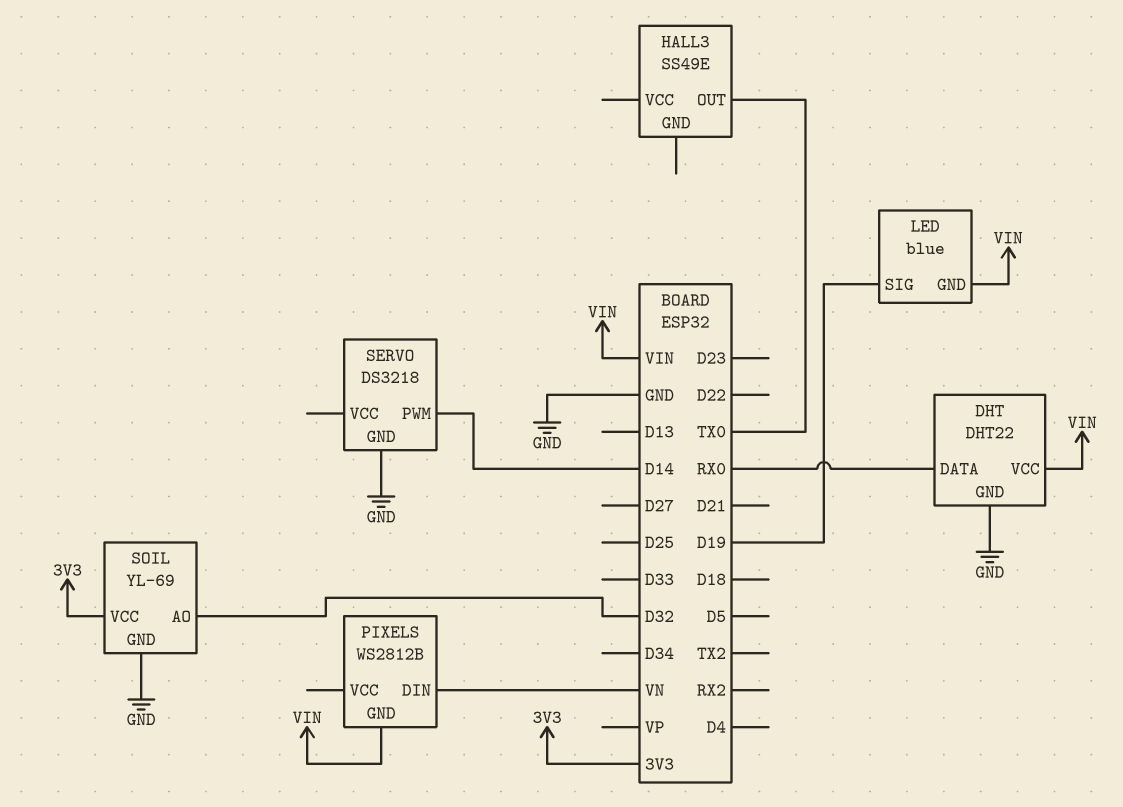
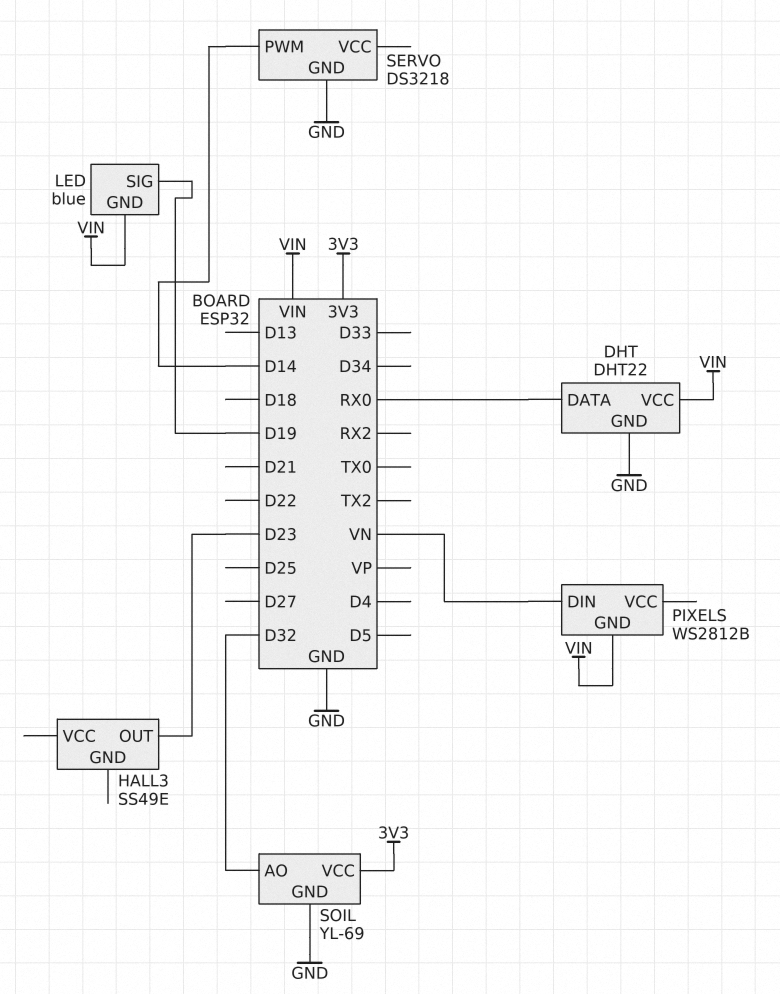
HALL3 pin OUT: TX0 -> D23

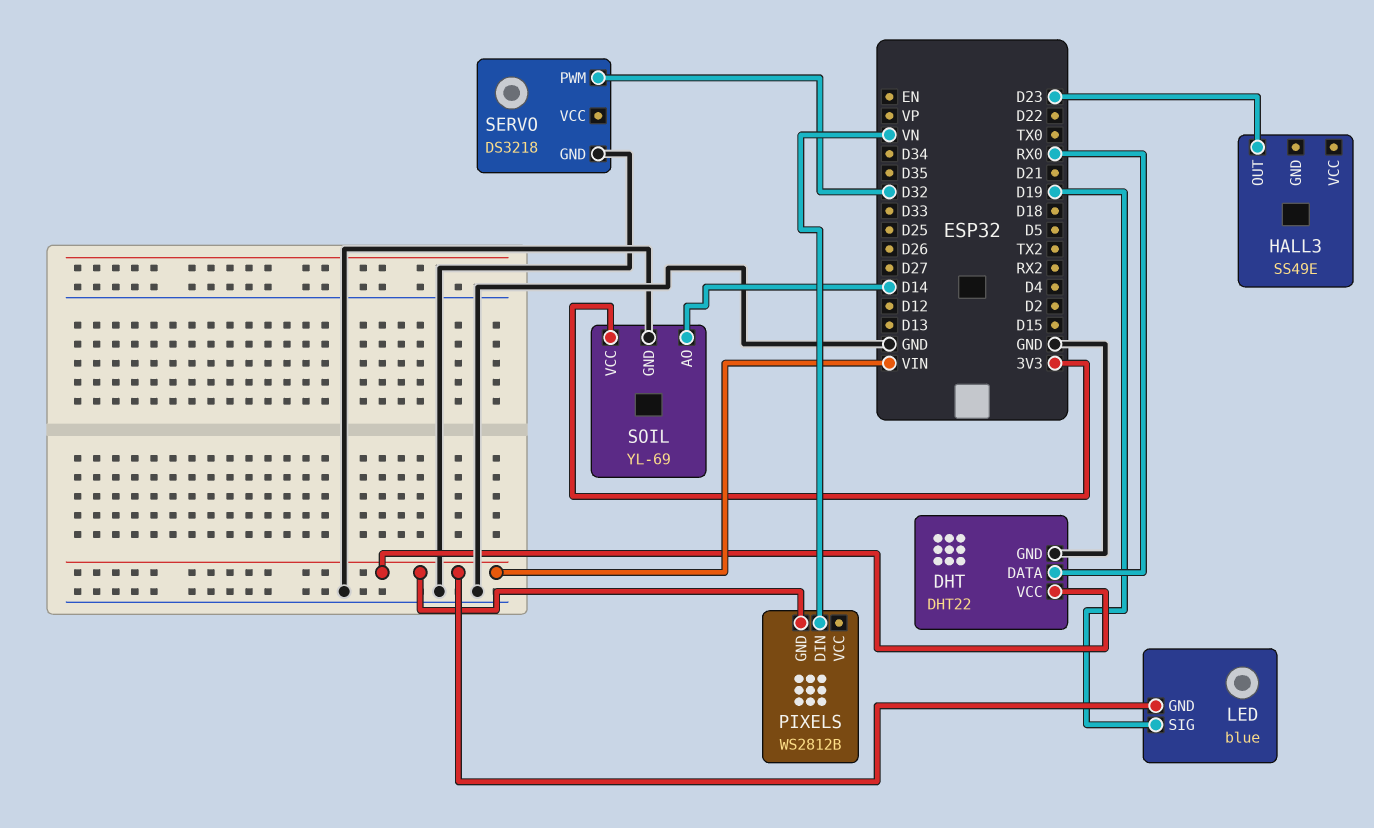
SERVO pin PWM: D14 -> D32
SOIL pin AO: D32 -> D14

